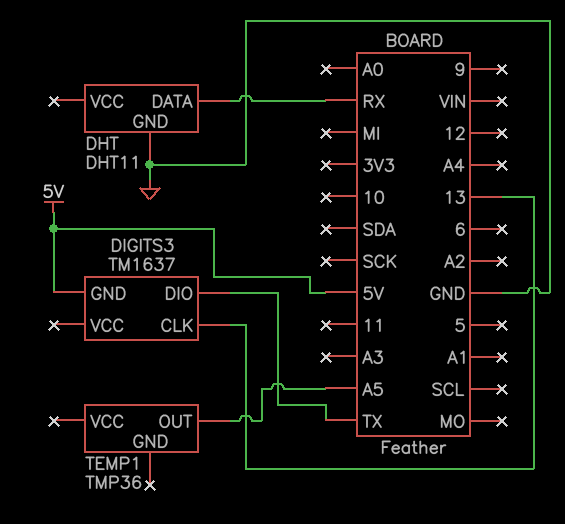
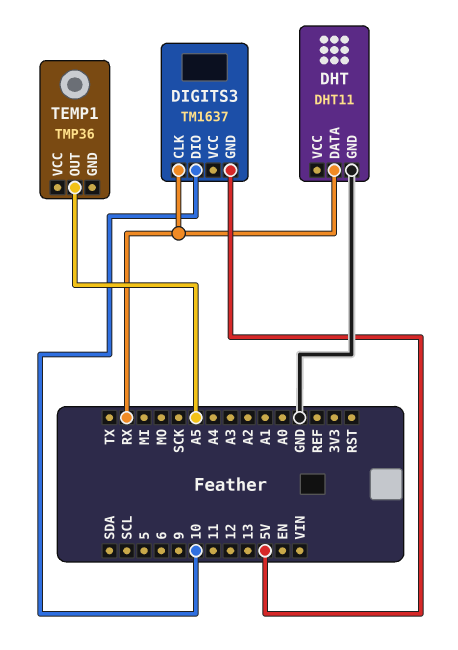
DIGITS3 pin CLK: 13 -> RX
DIGITS3 pin DIO: TX -> 10

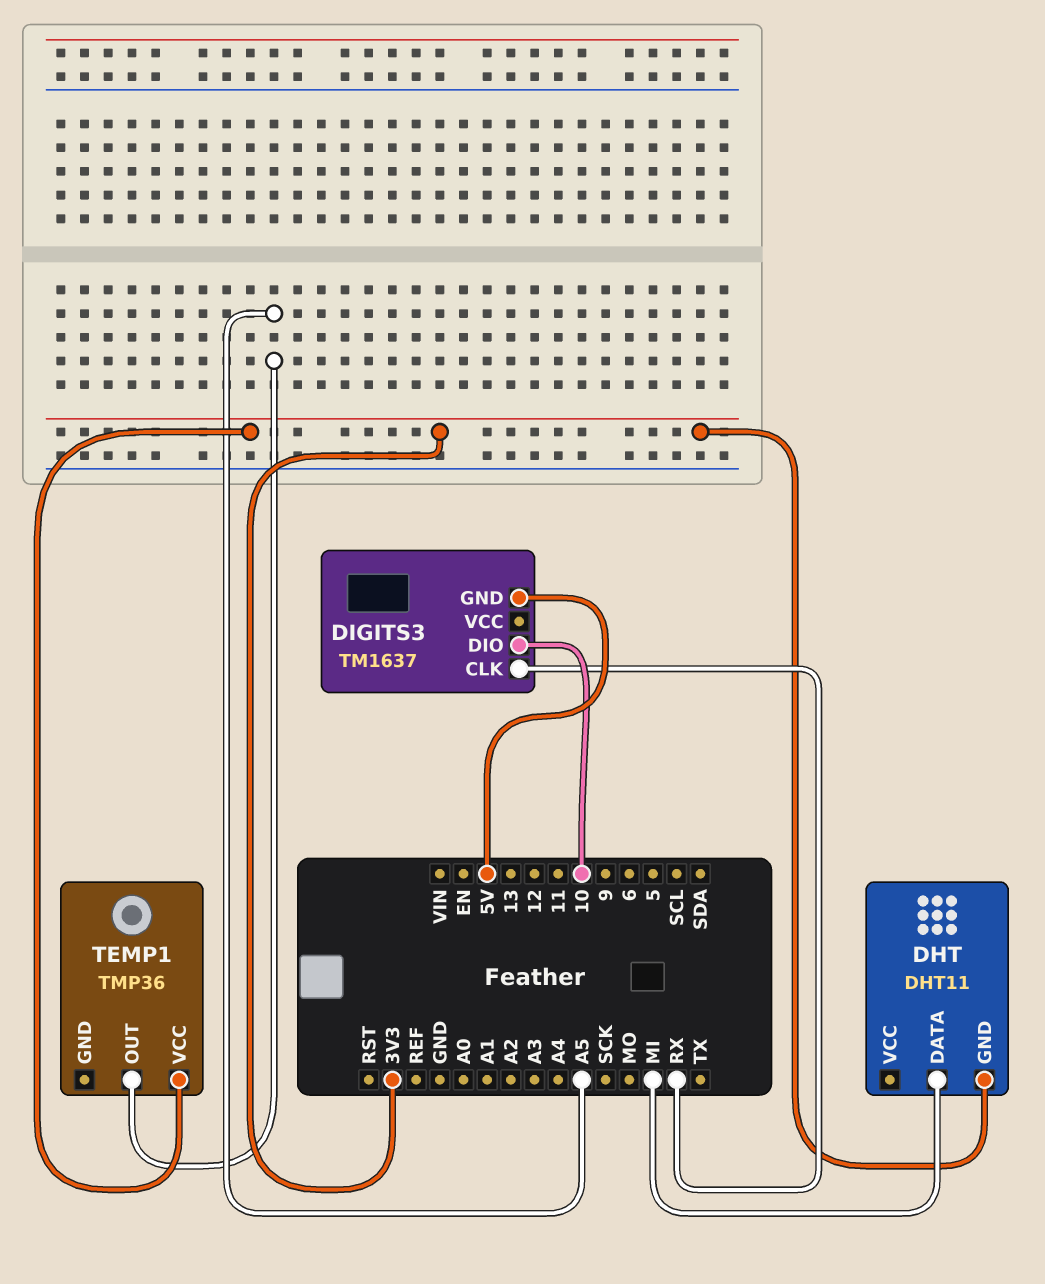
DHT pin DATA: RX -> MI
DHT pin GND: GND -> 3V3
TEMP1 pin VCC: none -> 3V3

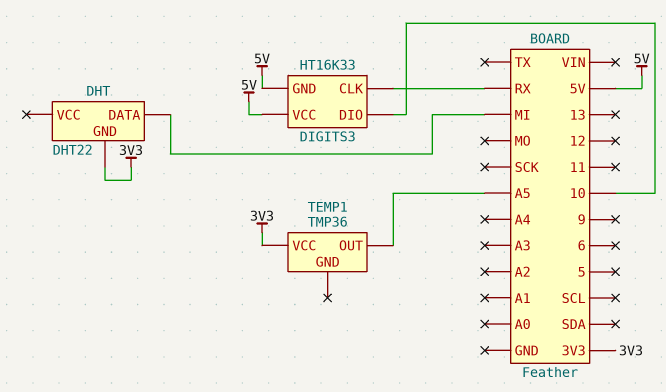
DHT: DHT11 -> DHT22
DIGITS3: TM1637 -> HT16K33
DIGITS3 pin VCC: none -> 5V

